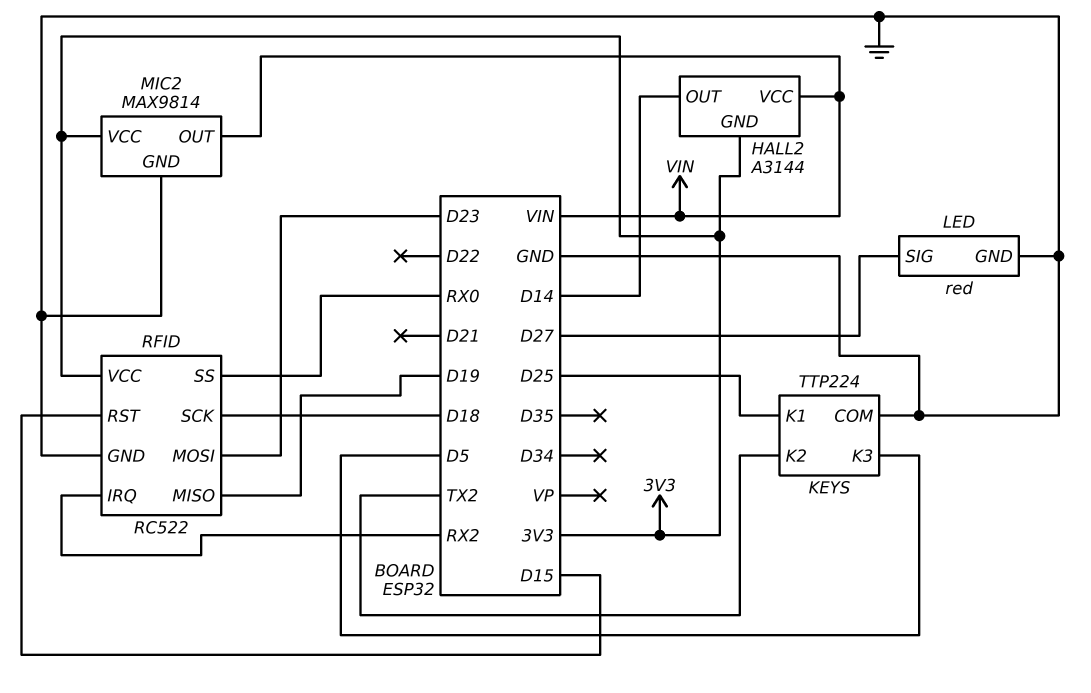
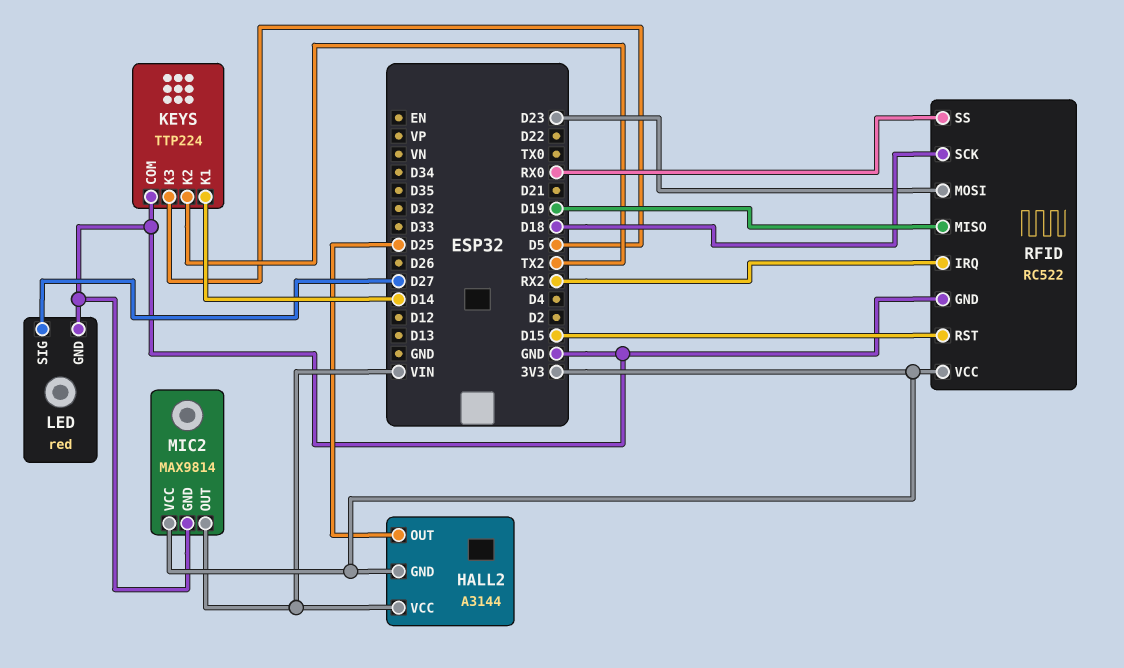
HALL2 pin OUT: D14 -> D25
KEYS pin K1: D25 -> D14

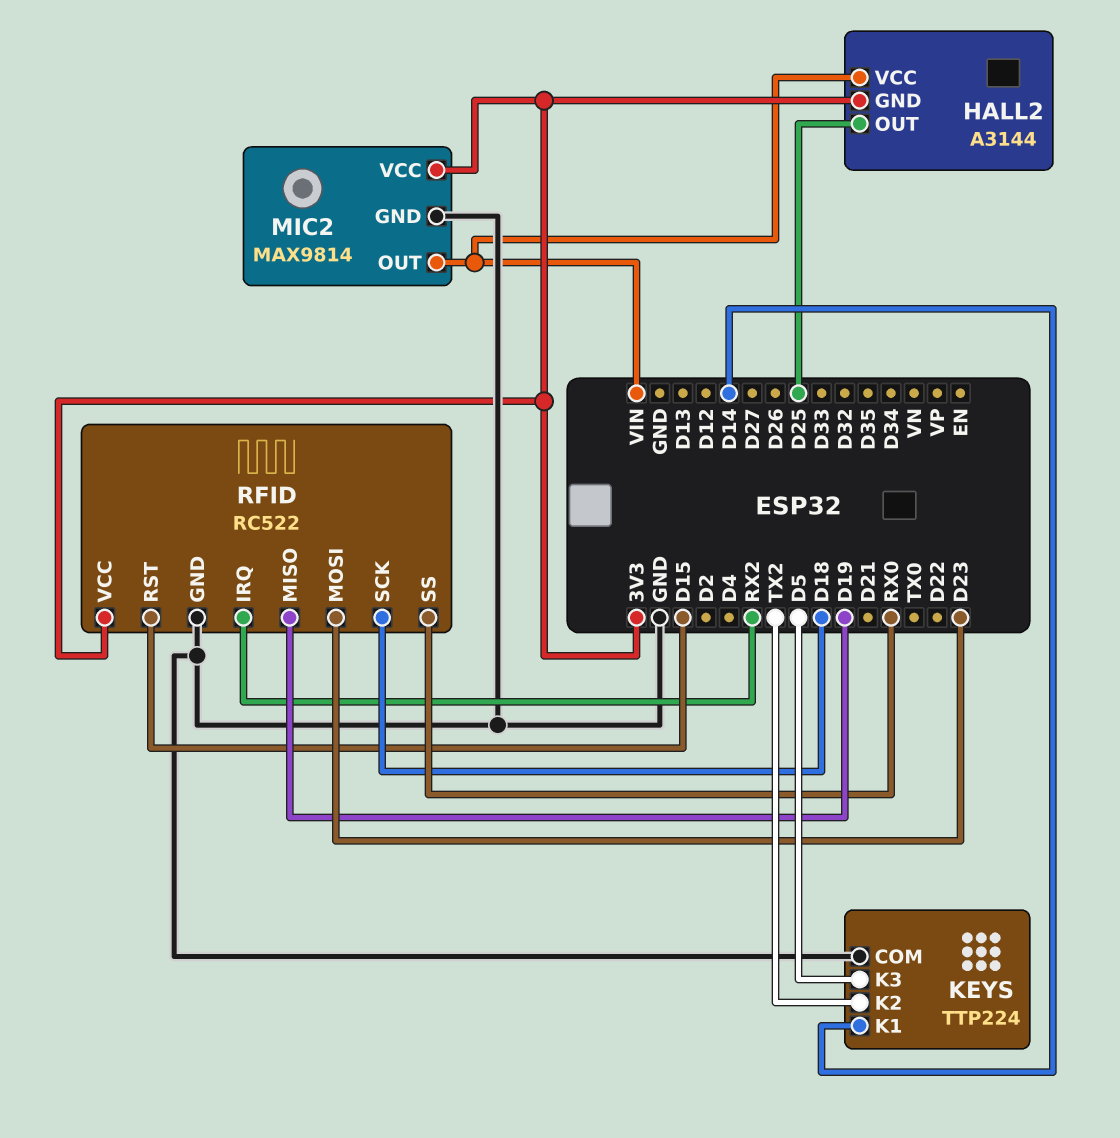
LED: red -> none
LED pin GND: GND -> none
LED pin SIG: D27 -> none

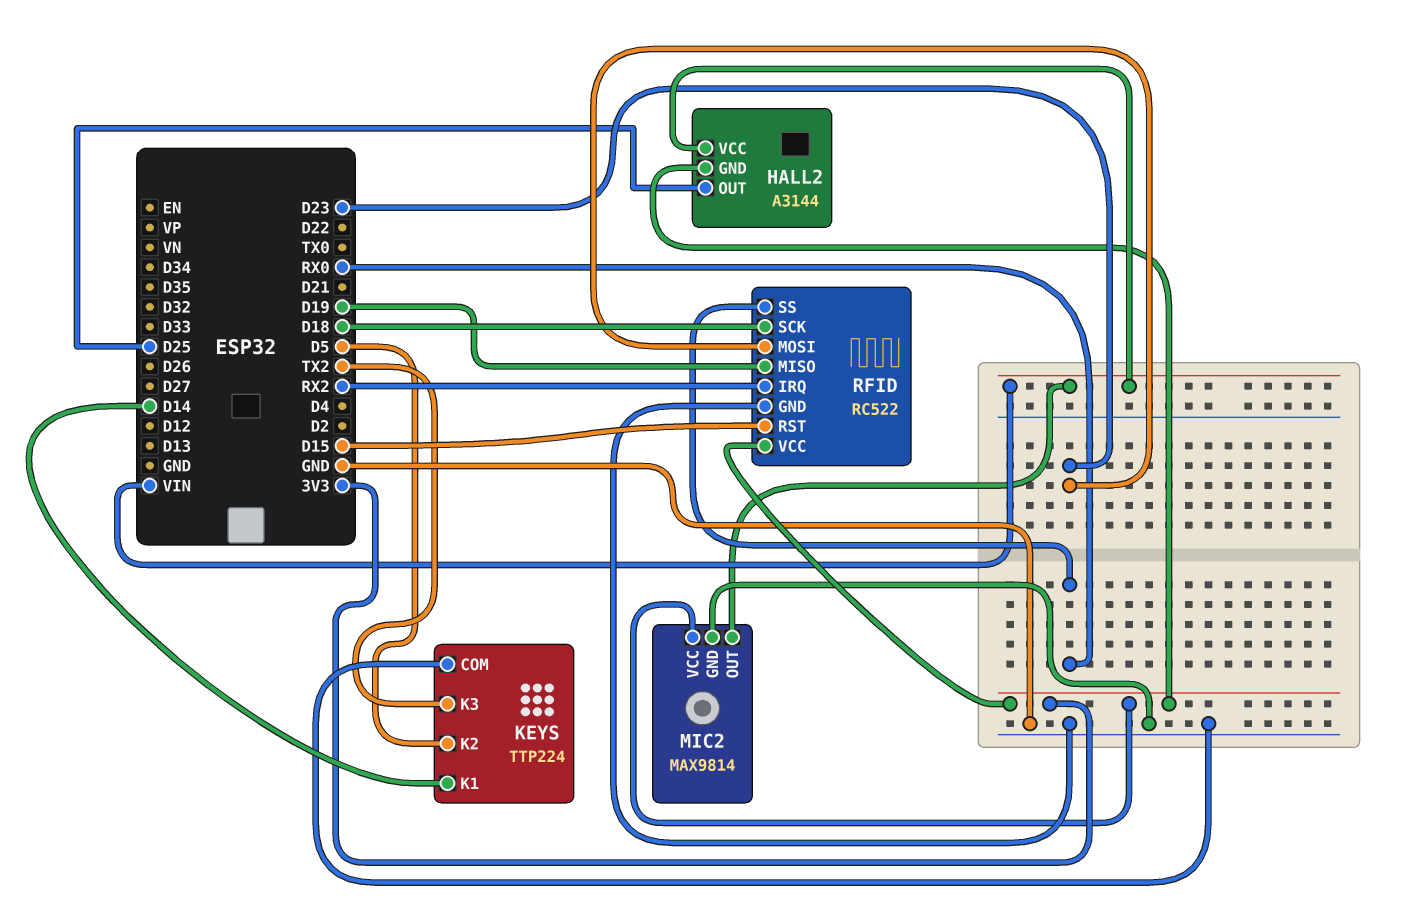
KEYS pin K2: TX2 -> D5
KEYS pin K3: D5 -> TX2

